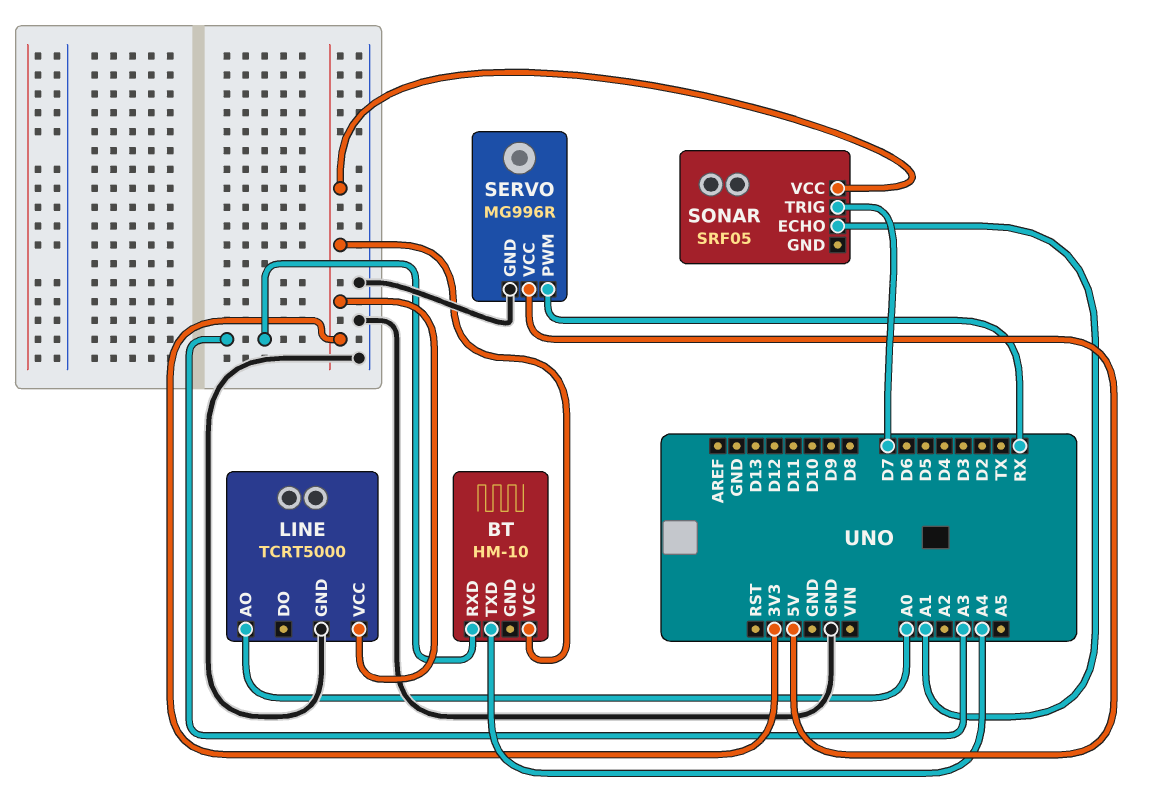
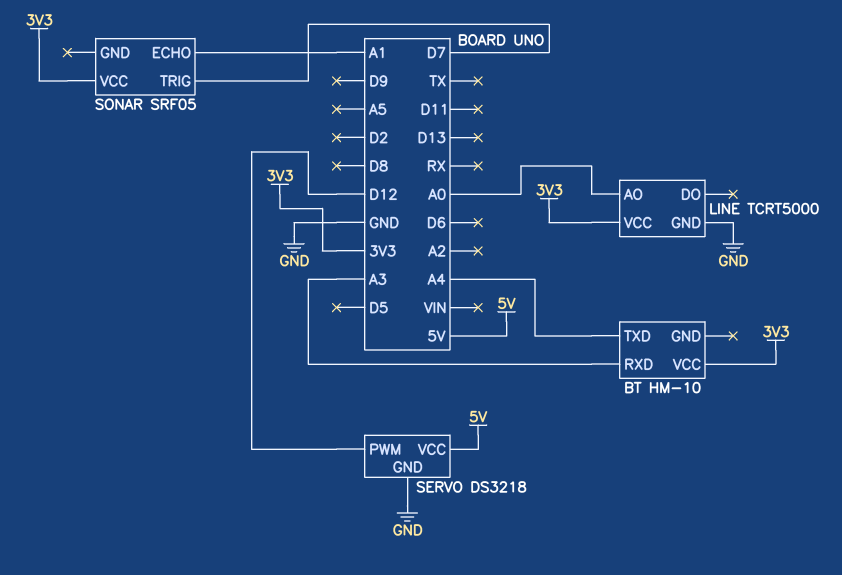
SERVO: MG996R -> DS3218
SERVO pin PWM: RX -> D12

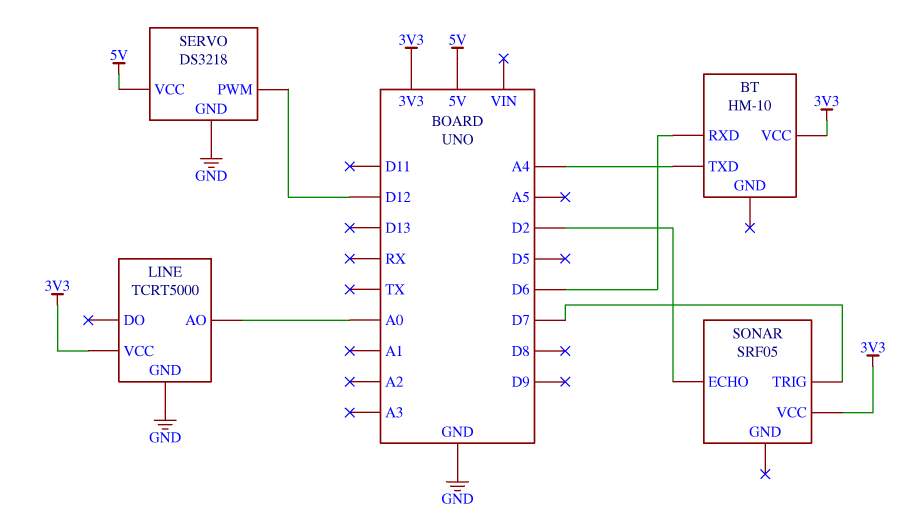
BT pin RXD: A3 -> D6
SONAR pin ECHO: A1 -> D2

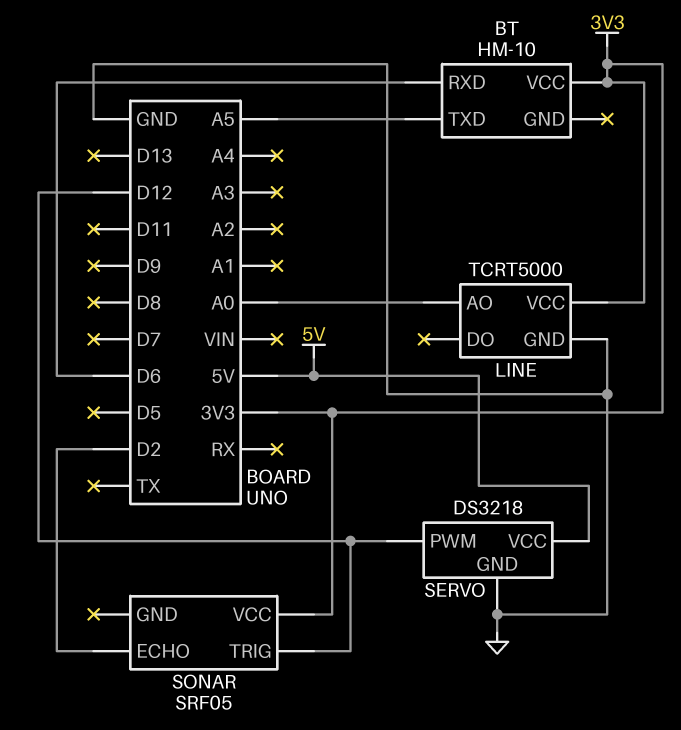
BT pin TXD: A4 -> A5
SONAR pin TRIG: D7 -> D12

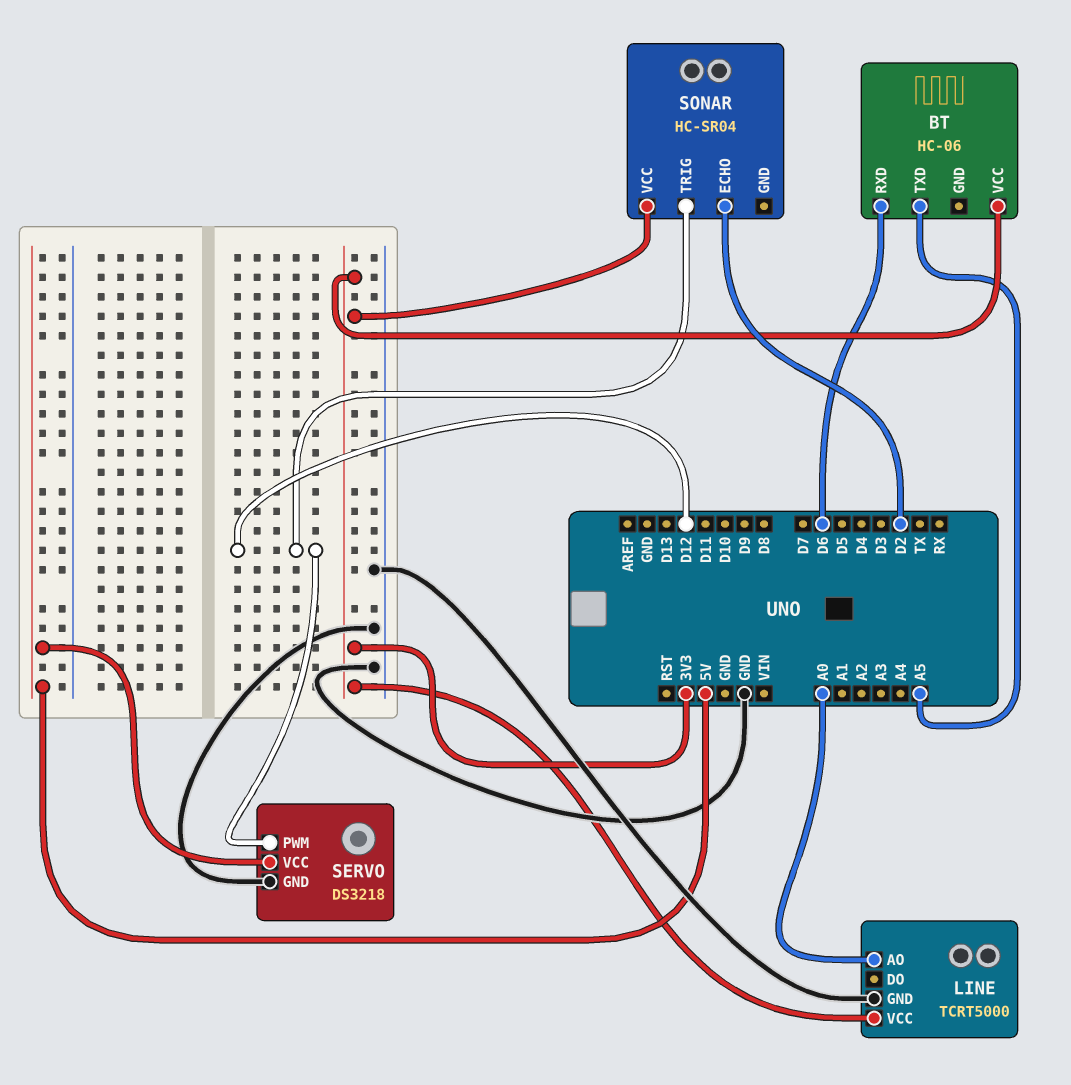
BT: HM-10 -> HC-06
SONAR: SRF05 -> HC-SR04

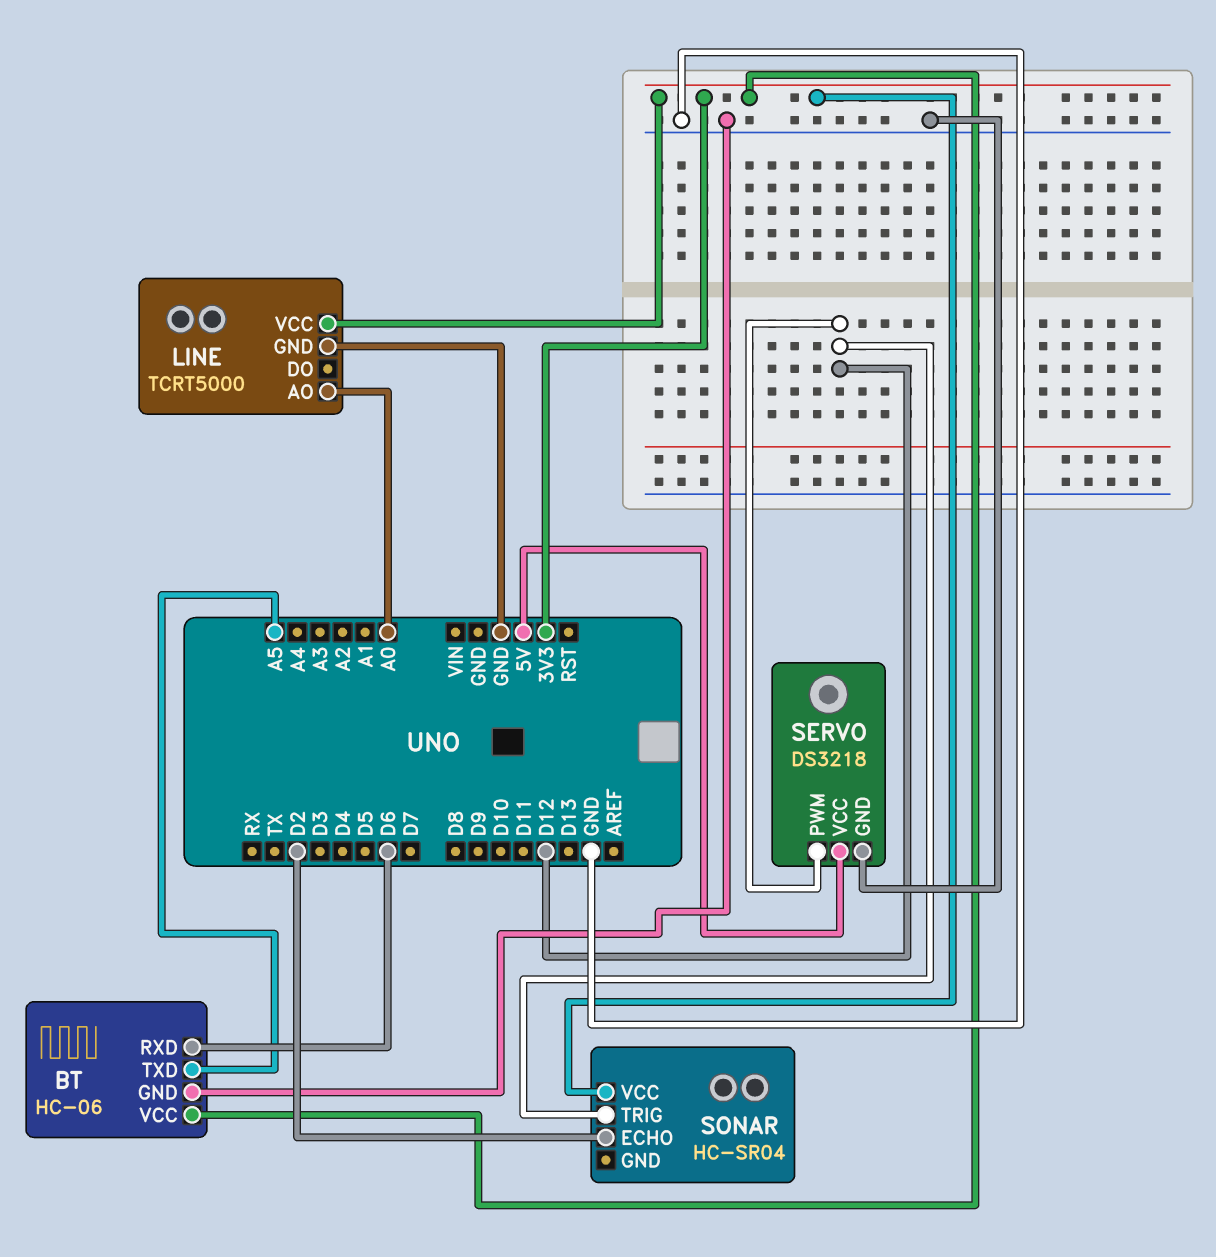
BT pin GND: none -> GND

